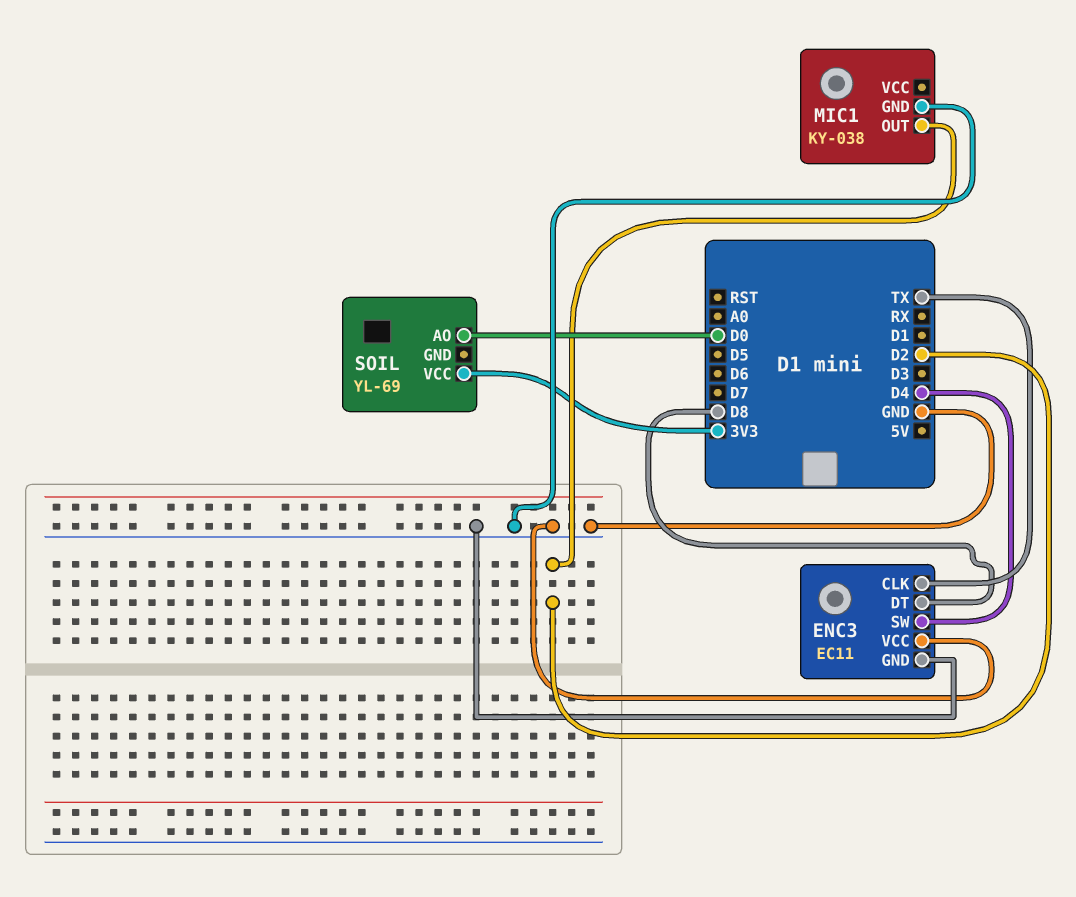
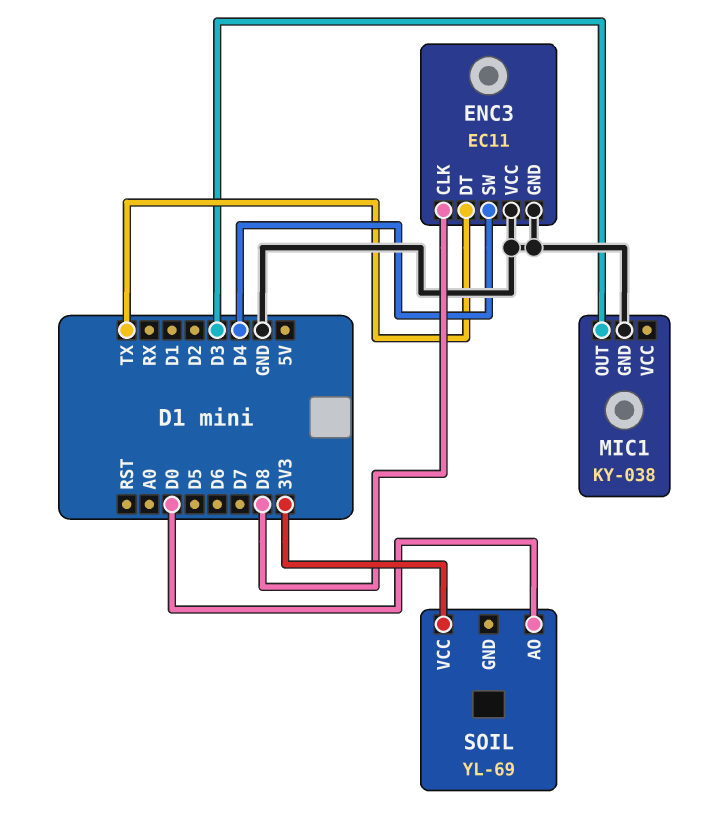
ENC3 pin CLK: TX -> D8
ENC3 pin DT: D8 -> TX
MIC1 pin OUT: D2 -> D3

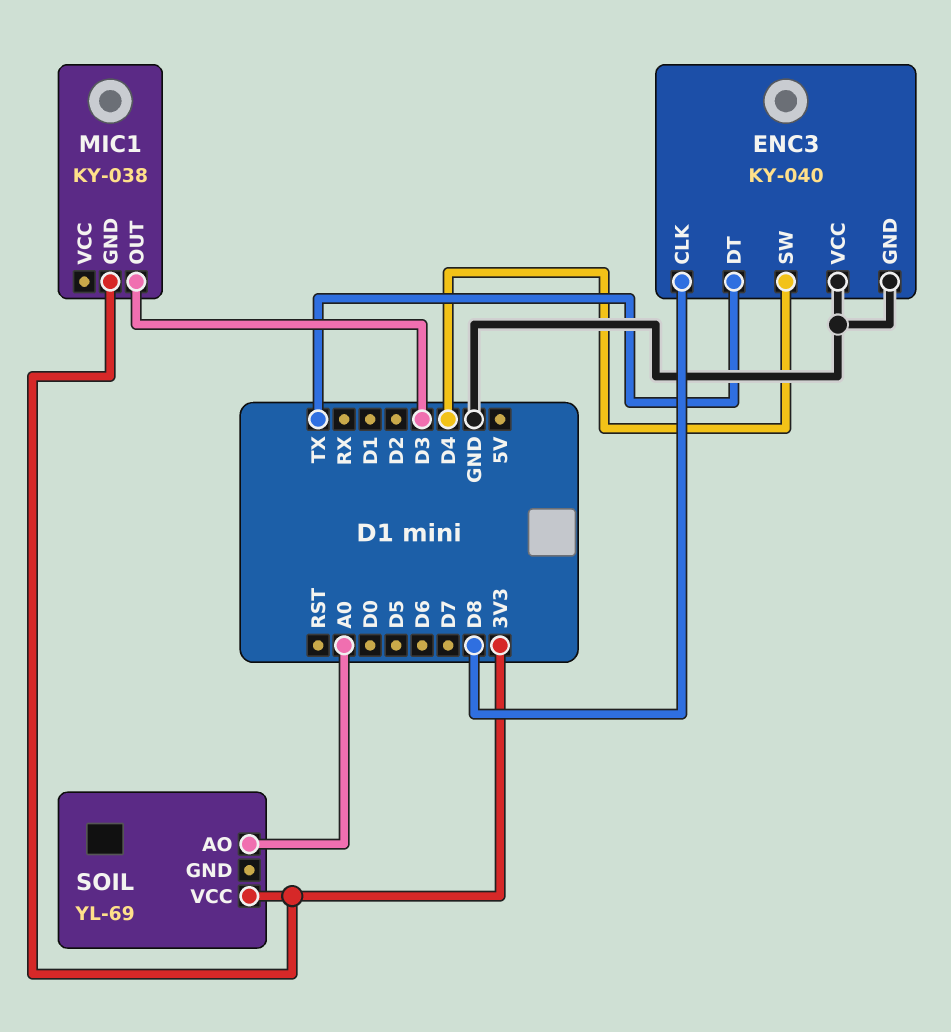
ENC3: EC11 -> KY-040
MIC1 pin GND: GND -> 3V3
SOIL pin AO: D0 -> A0

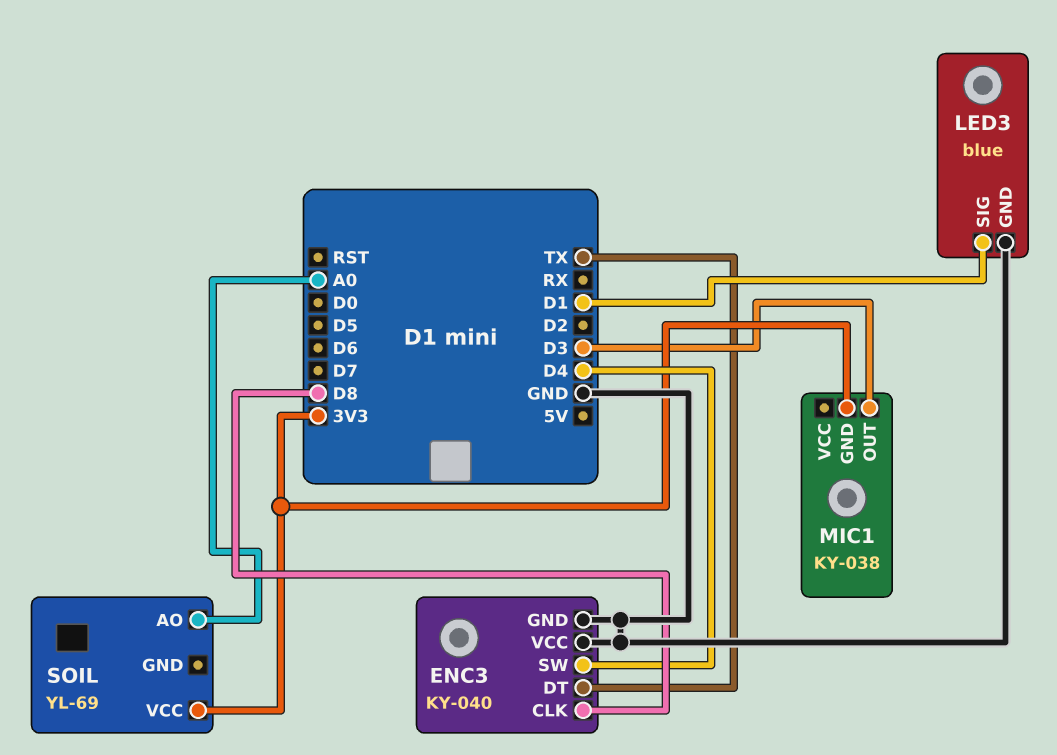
LED3: none -> blue
LED3 pin GND: none -> GND
LED3 pin SIG: none -> D1

